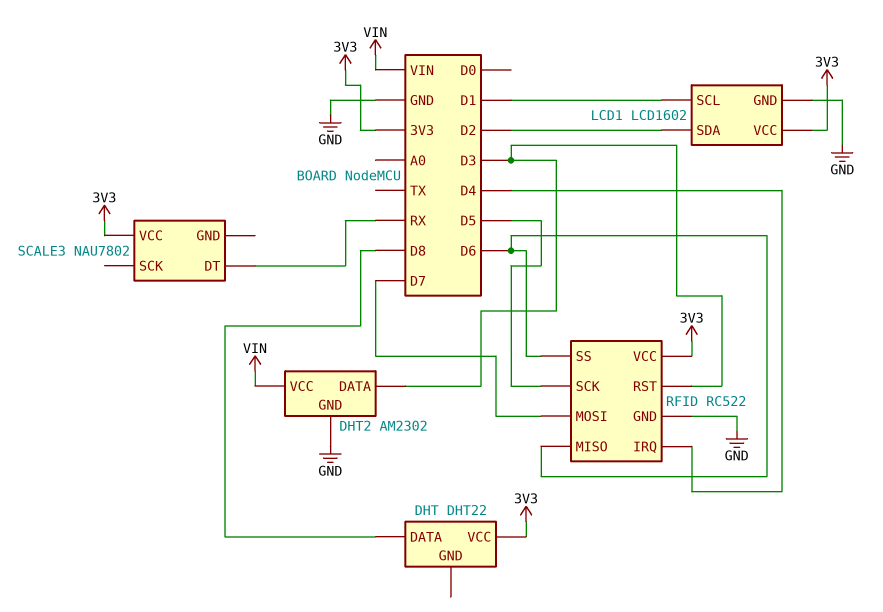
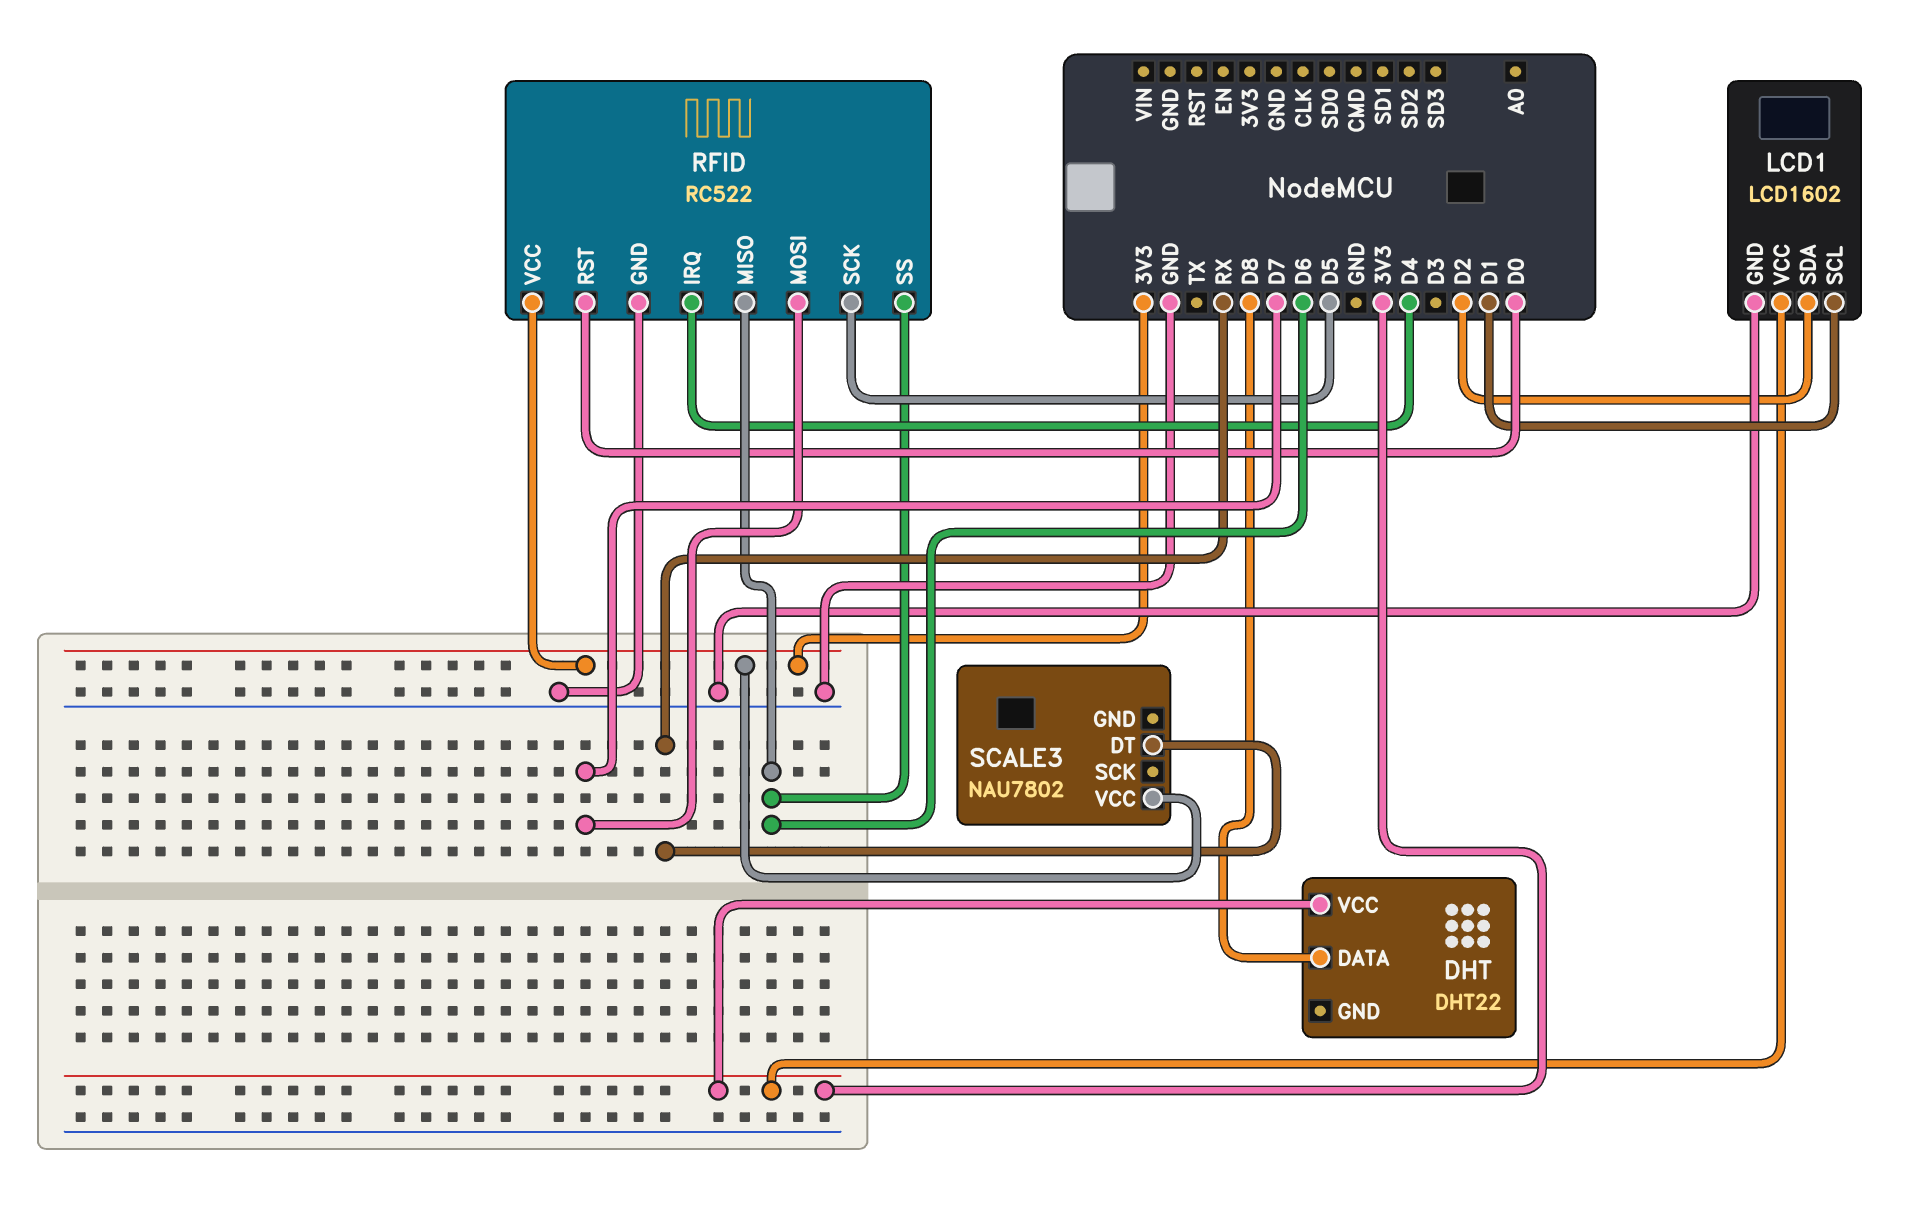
DHT2: AM2302 -> none
DHT2 pin DATA: D3 -> none
DHT2 pin GND: GND -> none
DHT2 pin VCC: VIN -> none
RFID pin RST: D3 -> D0

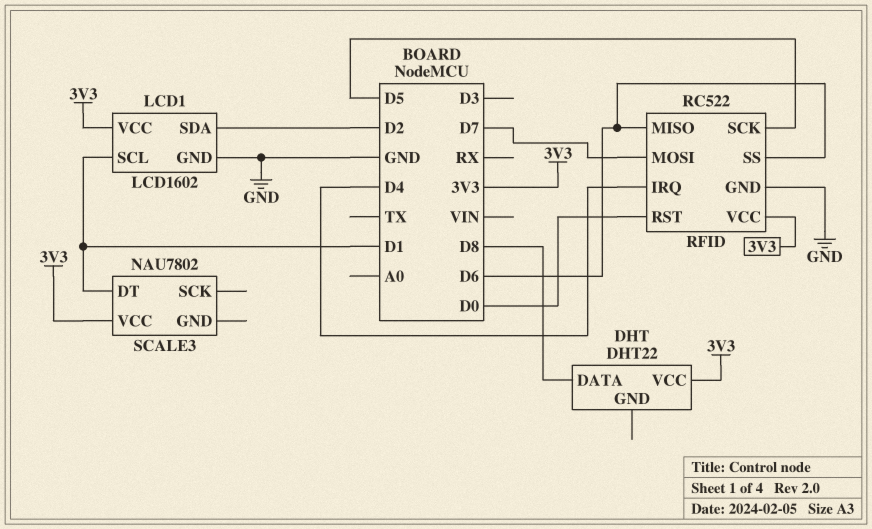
SCALE3 pin DT: RX -> D1

